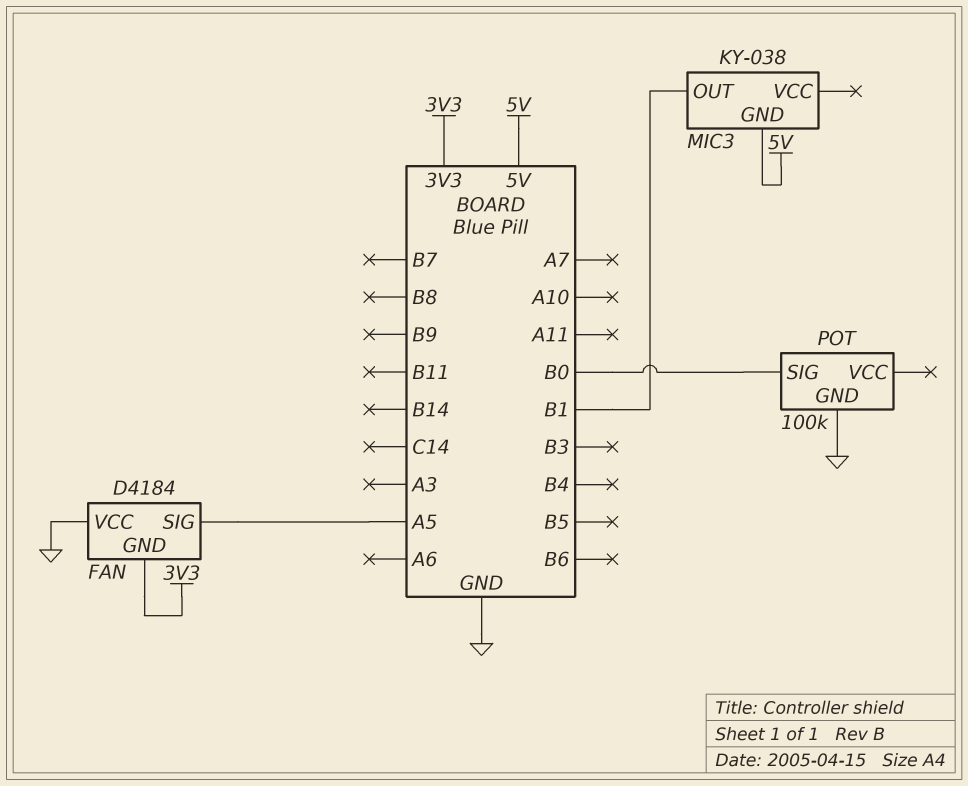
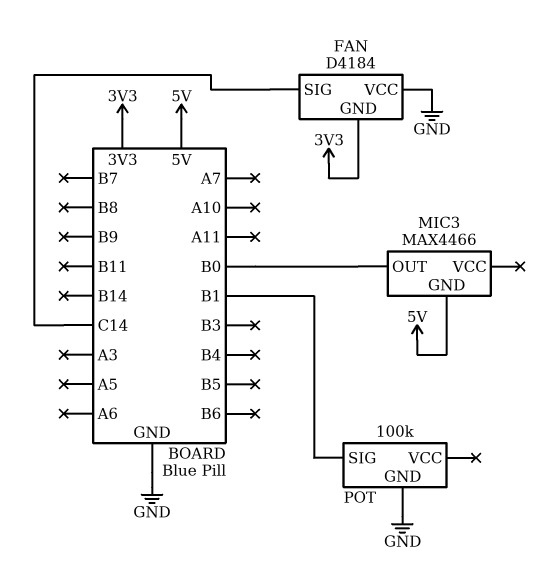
FAN pin SIG: A5 -> C14
MIC3: KY-038 -> MAX4466
MIC3 pin OUT: B1 -> B0
POT pin SIG: B0 -> B1

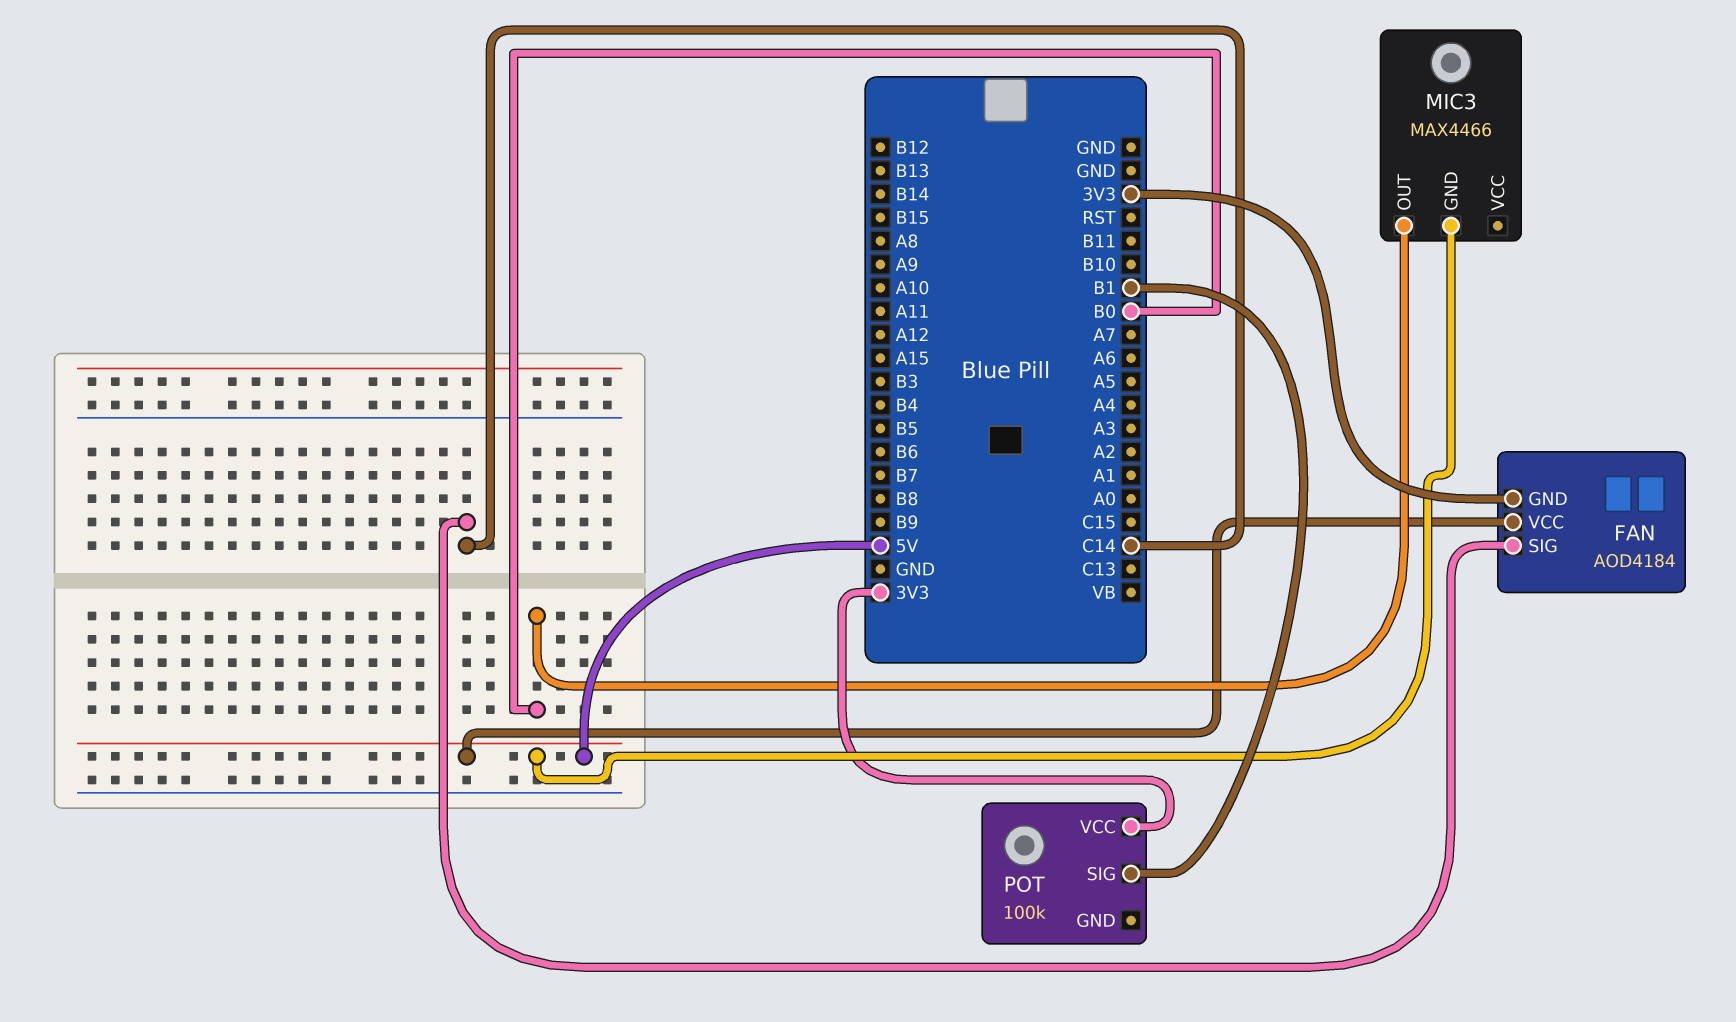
FAN: D4184 -> AOD4184
FAN pin VCC: GND -> 5V
POT pin GND: GND -> none
POT pin VCC: none -> 3V3

